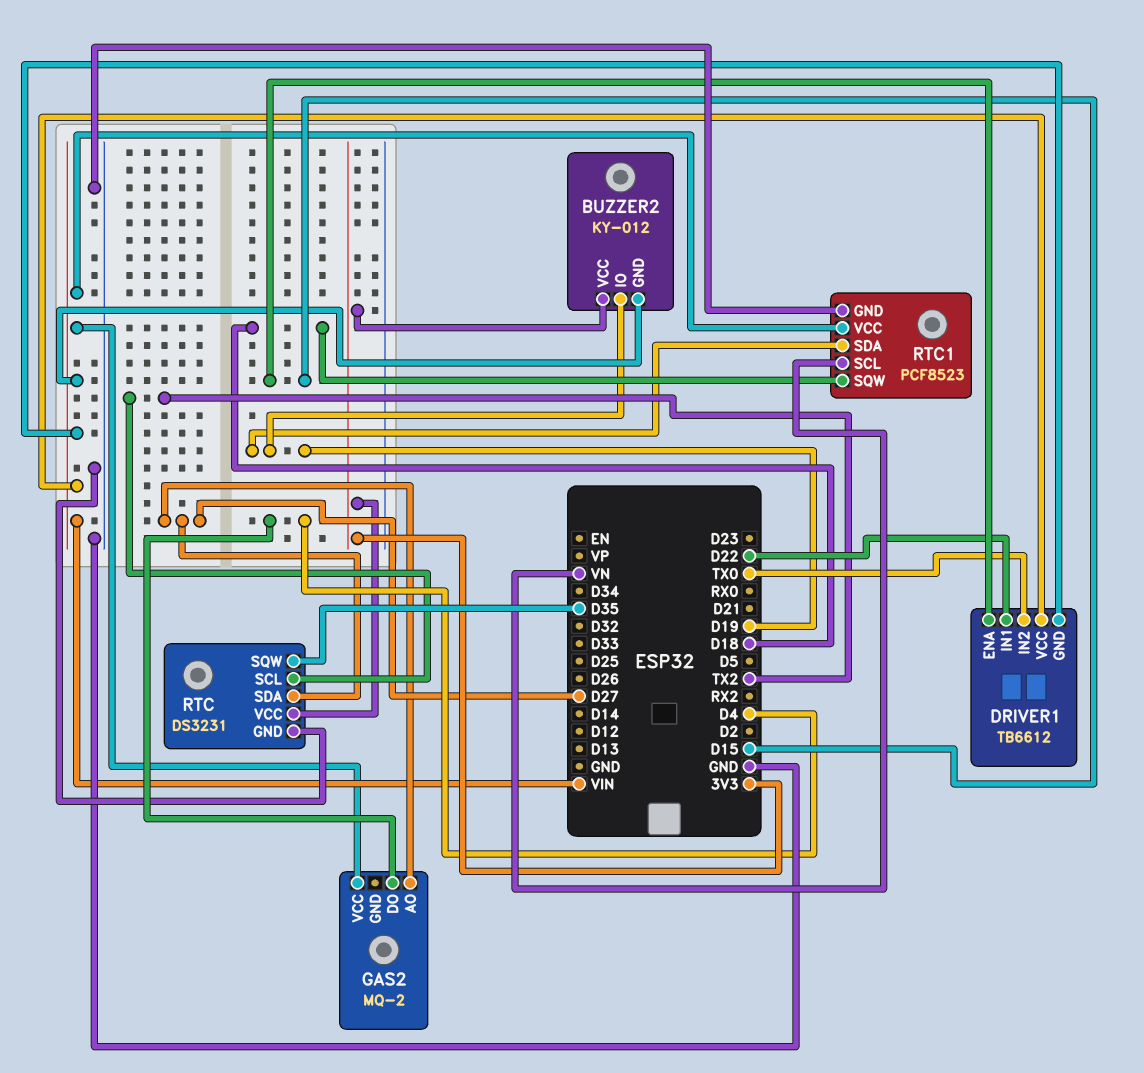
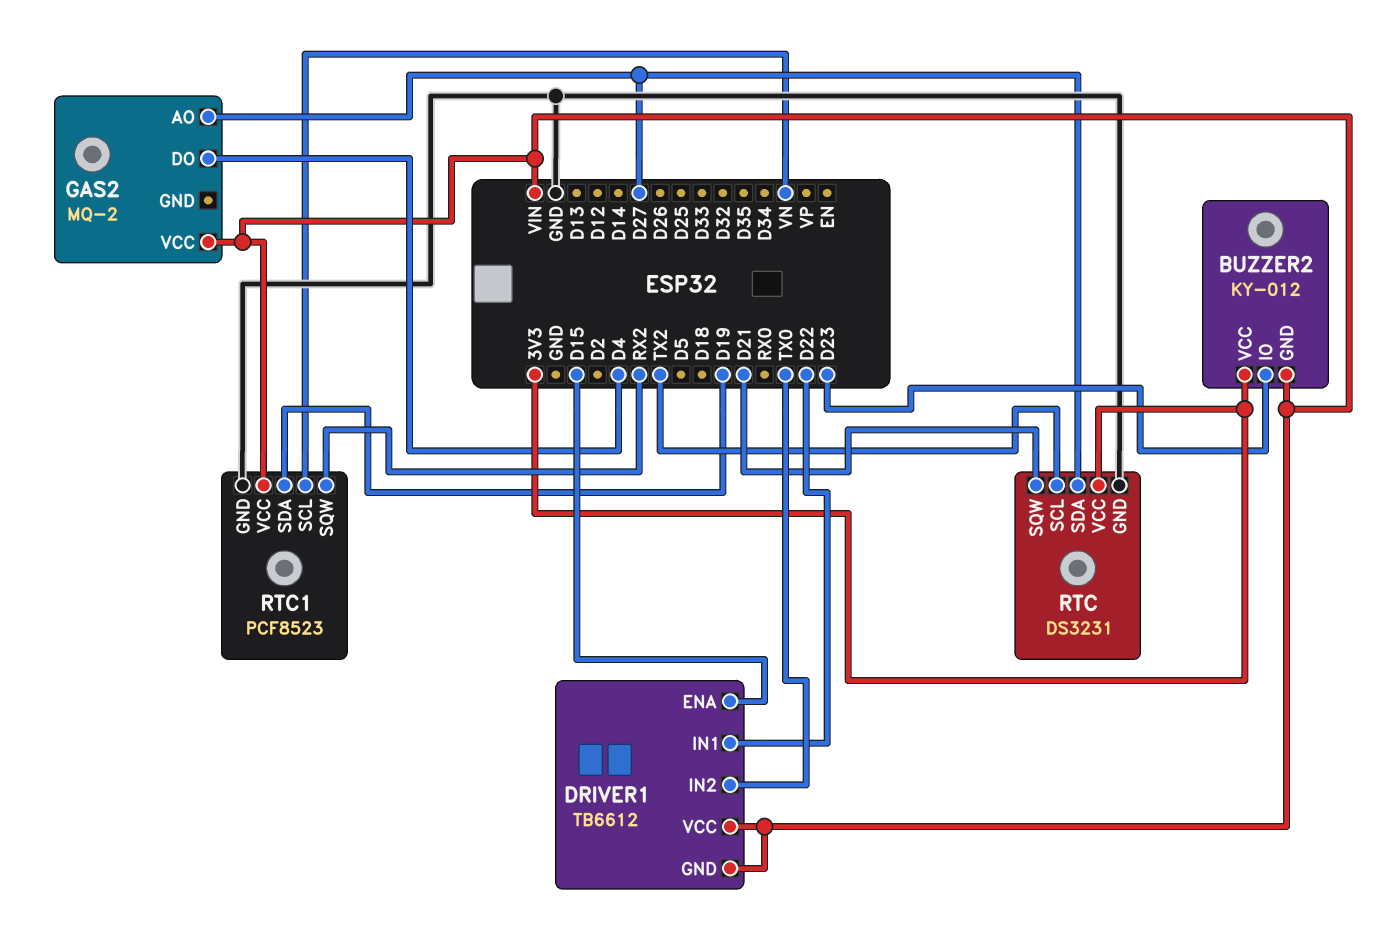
BUZZER2 pin IO: D19 -> D23
RTC pin SQW: D35 -> D21
RTC1 pin SQW: D18 -> RX2

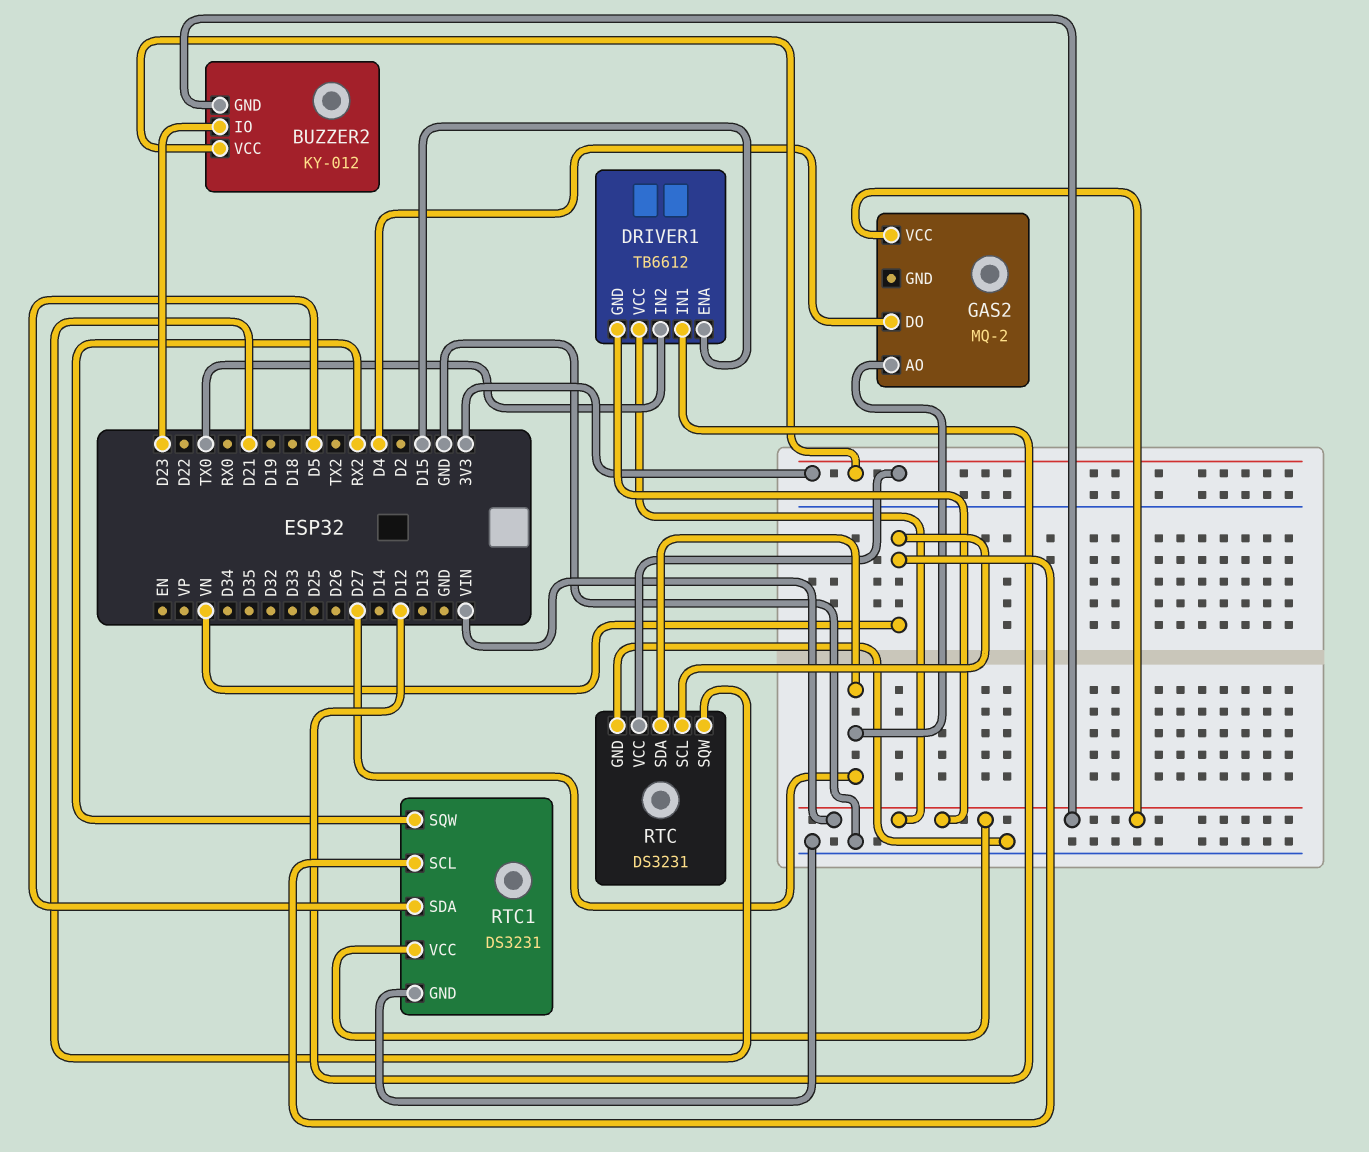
DRIVER1 pin IN1: D22 -> D12
RTC pin SCL: TX2 -> VN
RTC1: PCF8523 -> DS3231
RTC1 pin SDA: D19 -> D5

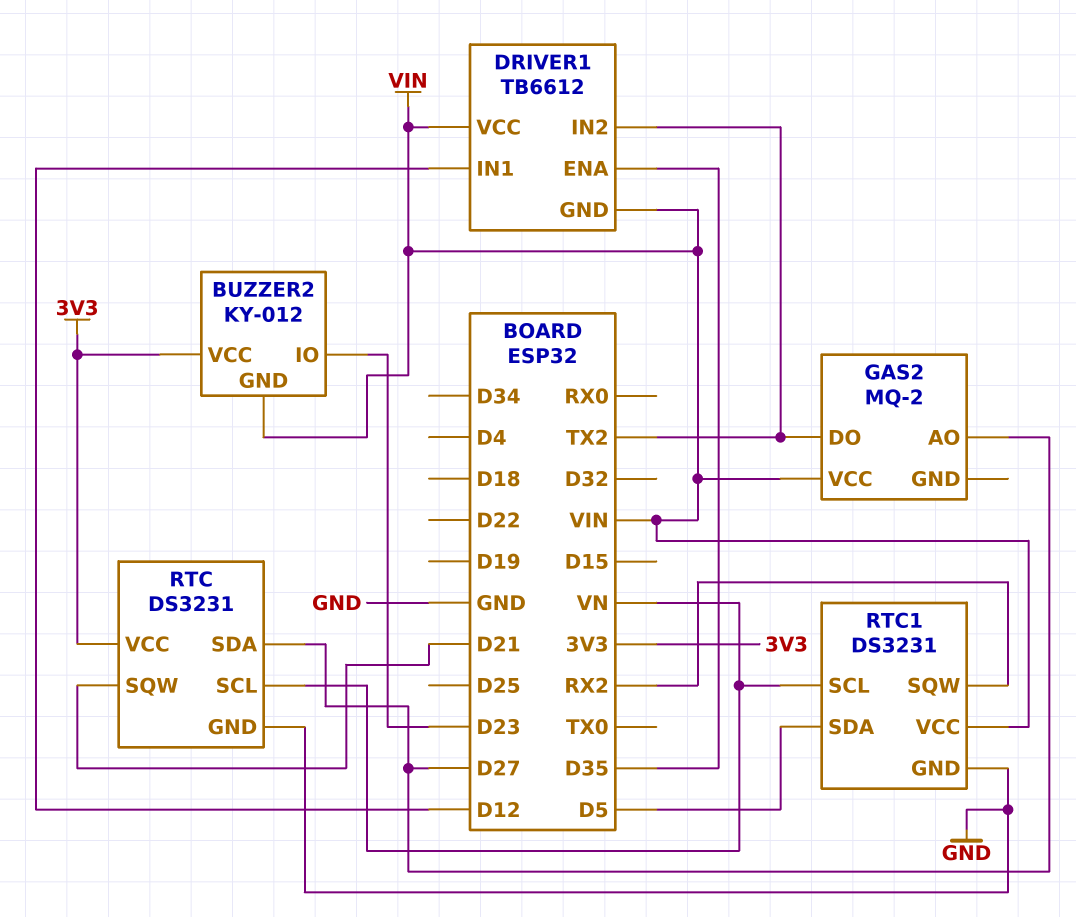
DRIVER1 pin ENA: D15 -> D35
DRIVER1 pin IN2: TX0 -> TX2
GAS2 pin DO: D4 -> TX2

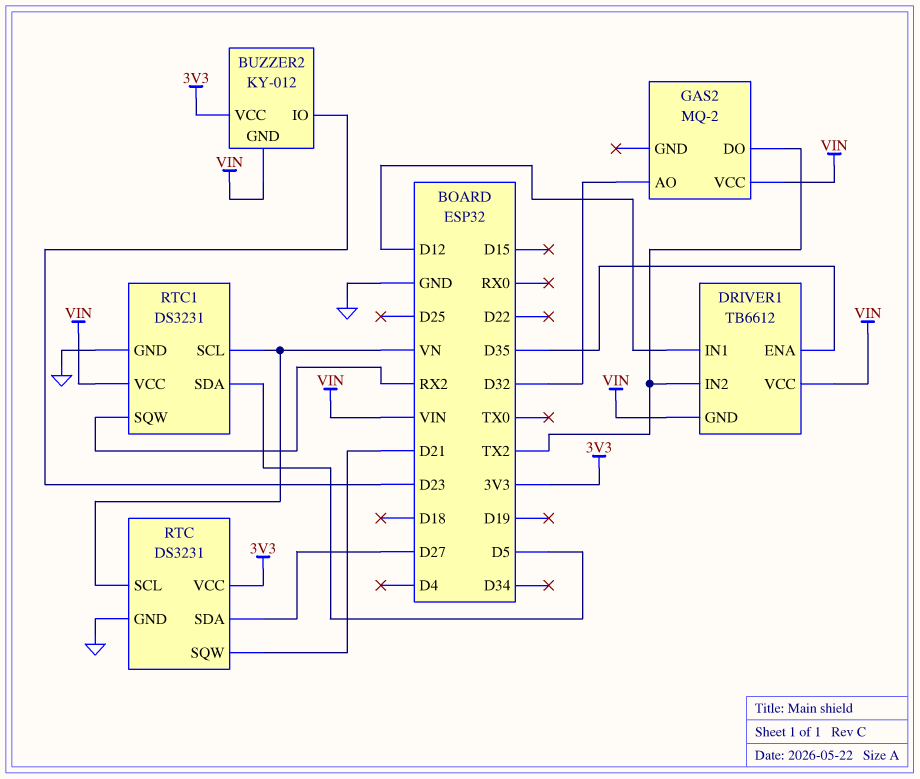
GAS2 pin AO: D27 -> D32

